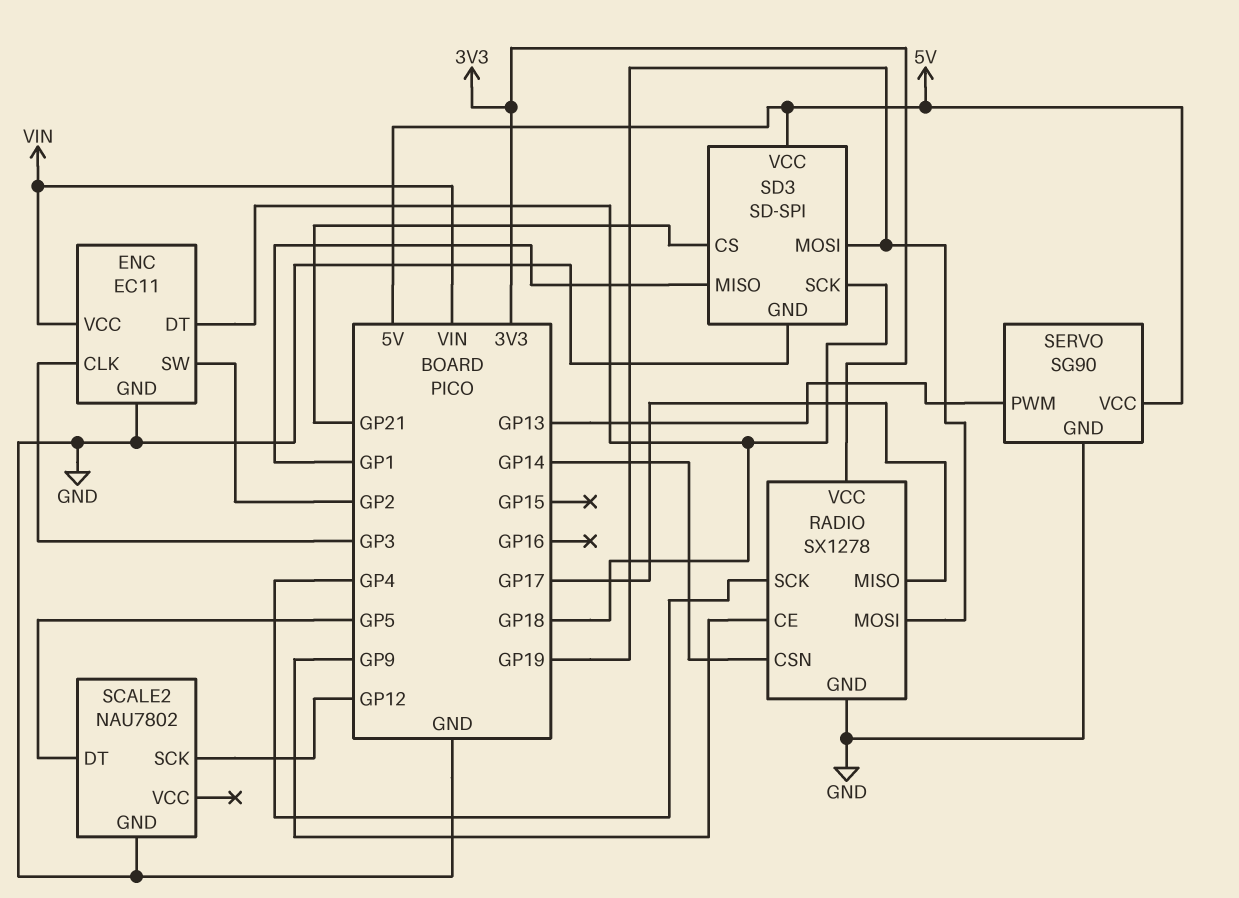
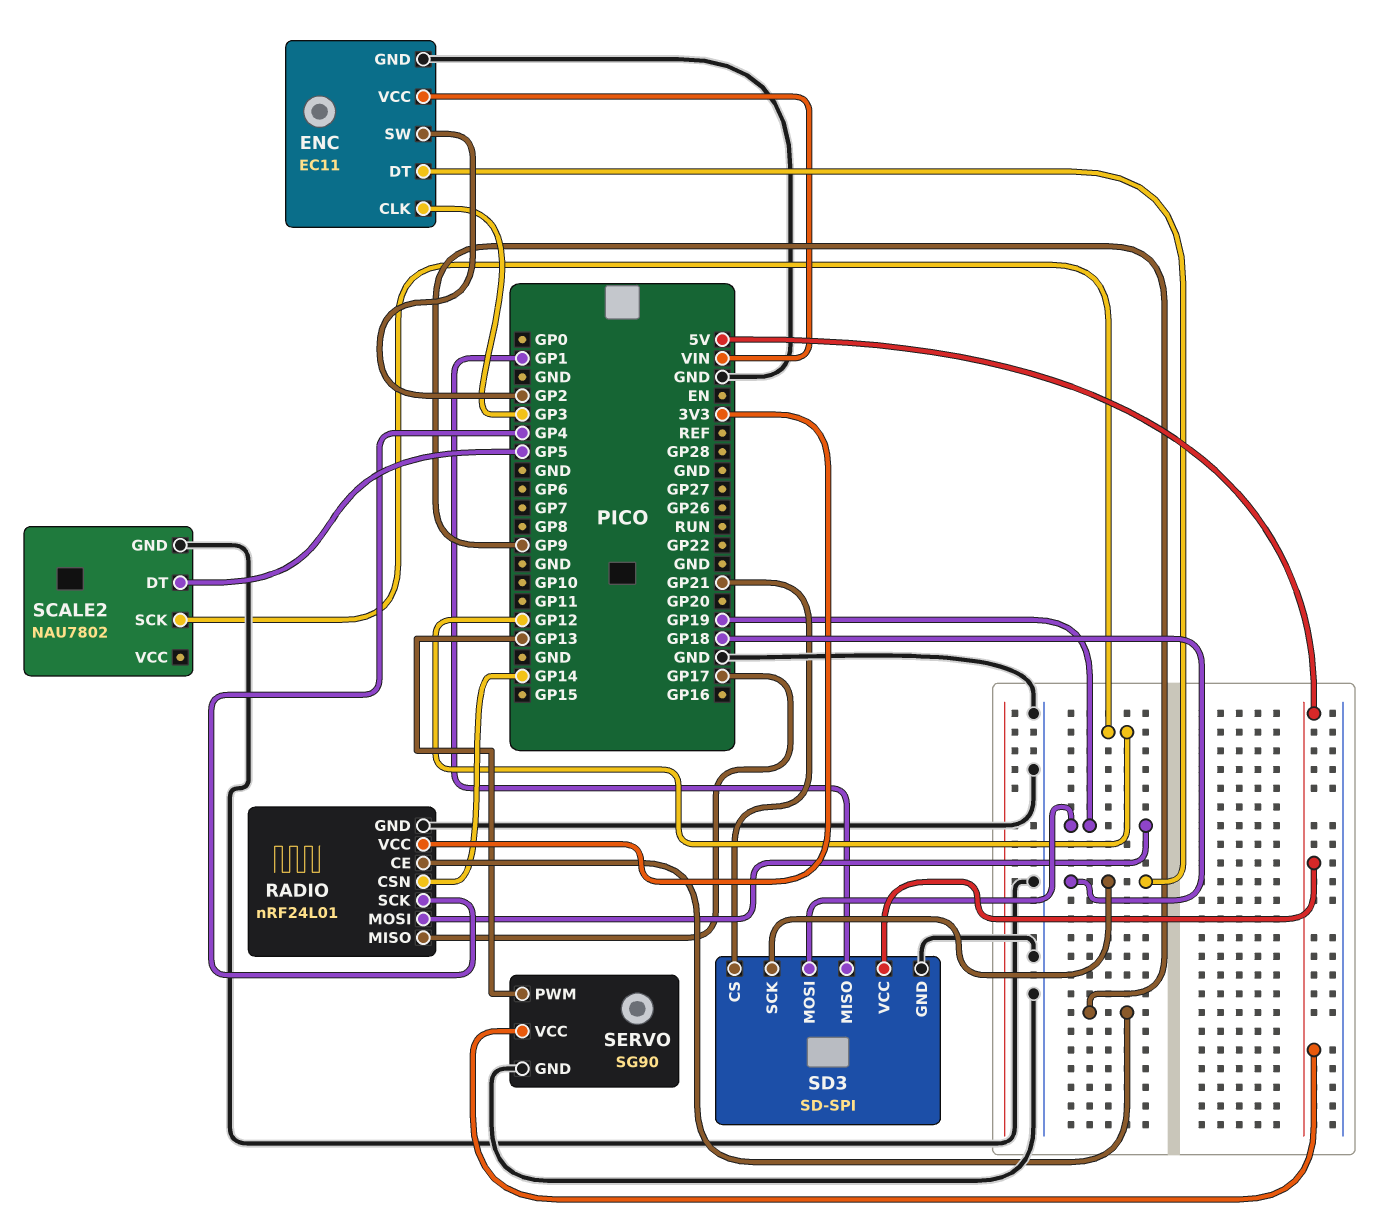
RADIO: SX1278 -> nRF24L01

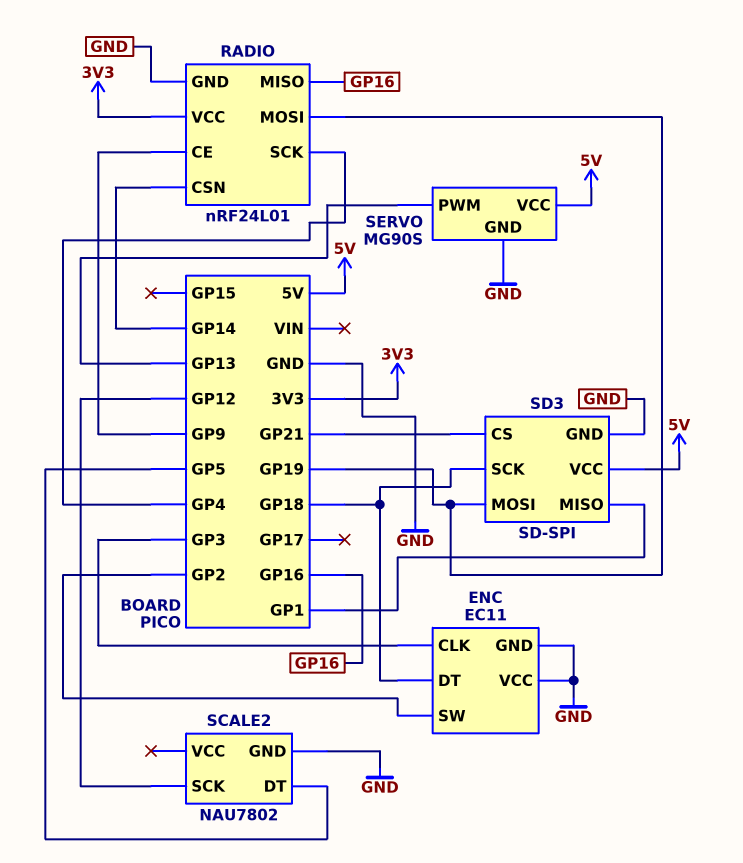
ENC pin VCC: VIN -> GND
RADIO pin MISO: GP17 -> GP16
SERVO: SG90 -> MG90S

